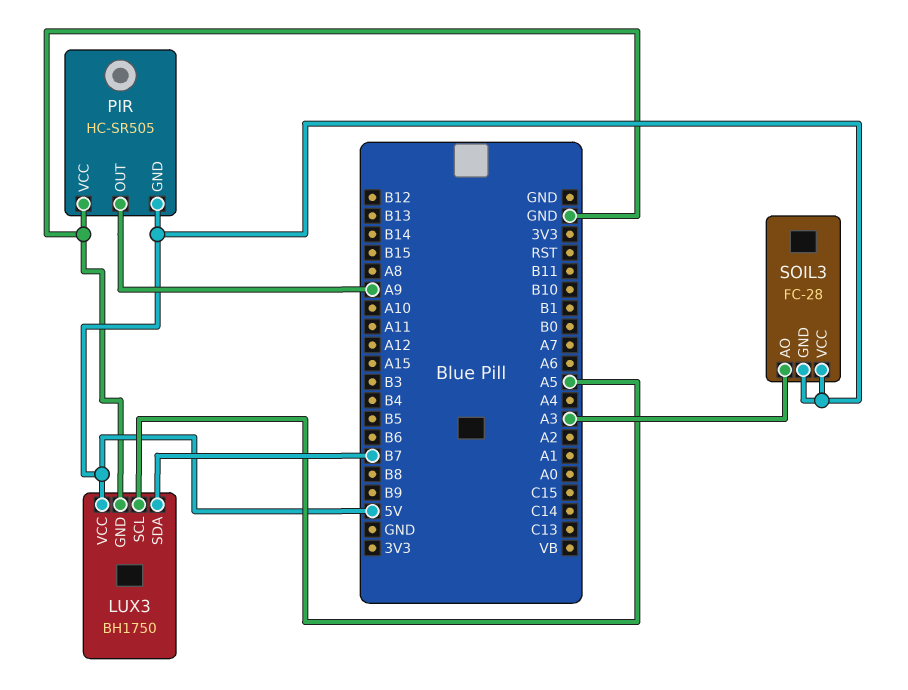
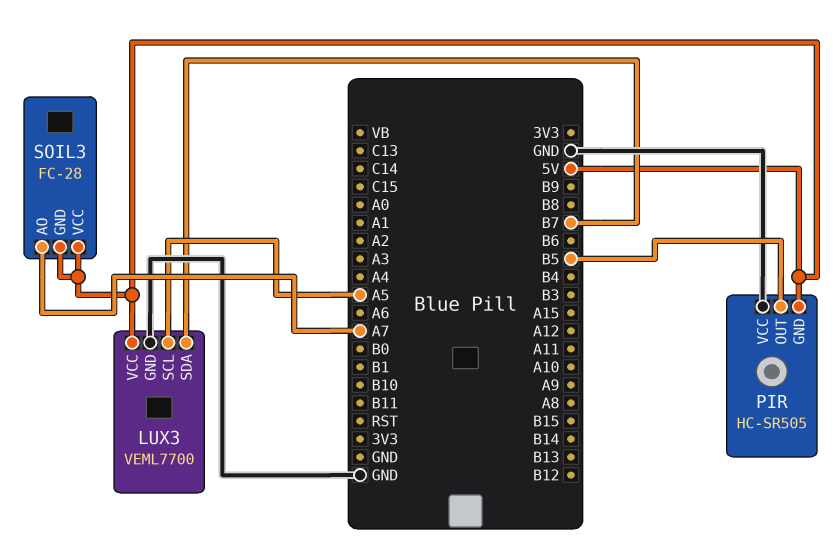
LUX3: BH1750 -> VEML7700
PIR pin OUT: A9 -> B5
SOIL3 pin AO: A3 -> A7

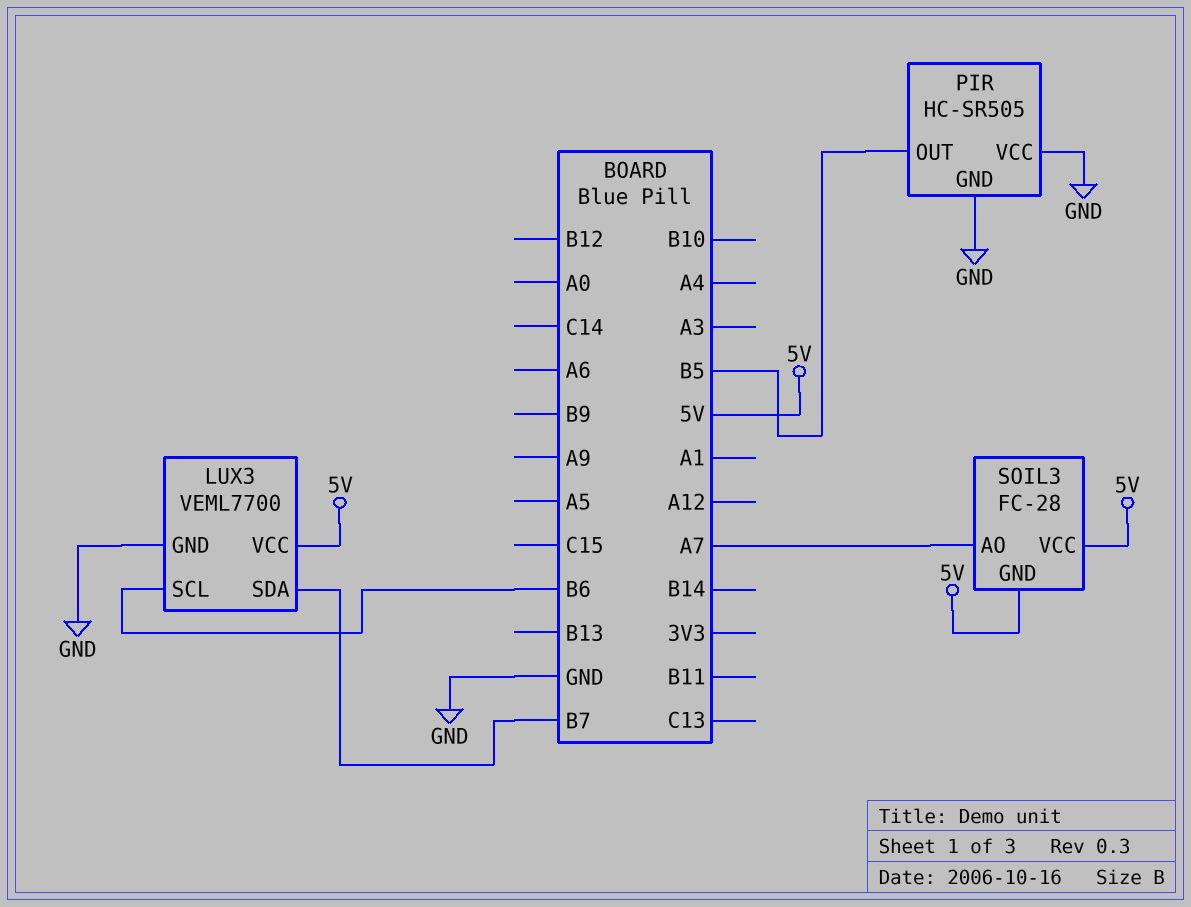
LUX3 pin SCL: A5 -> B6
PIR pin GND: 5V -> GND

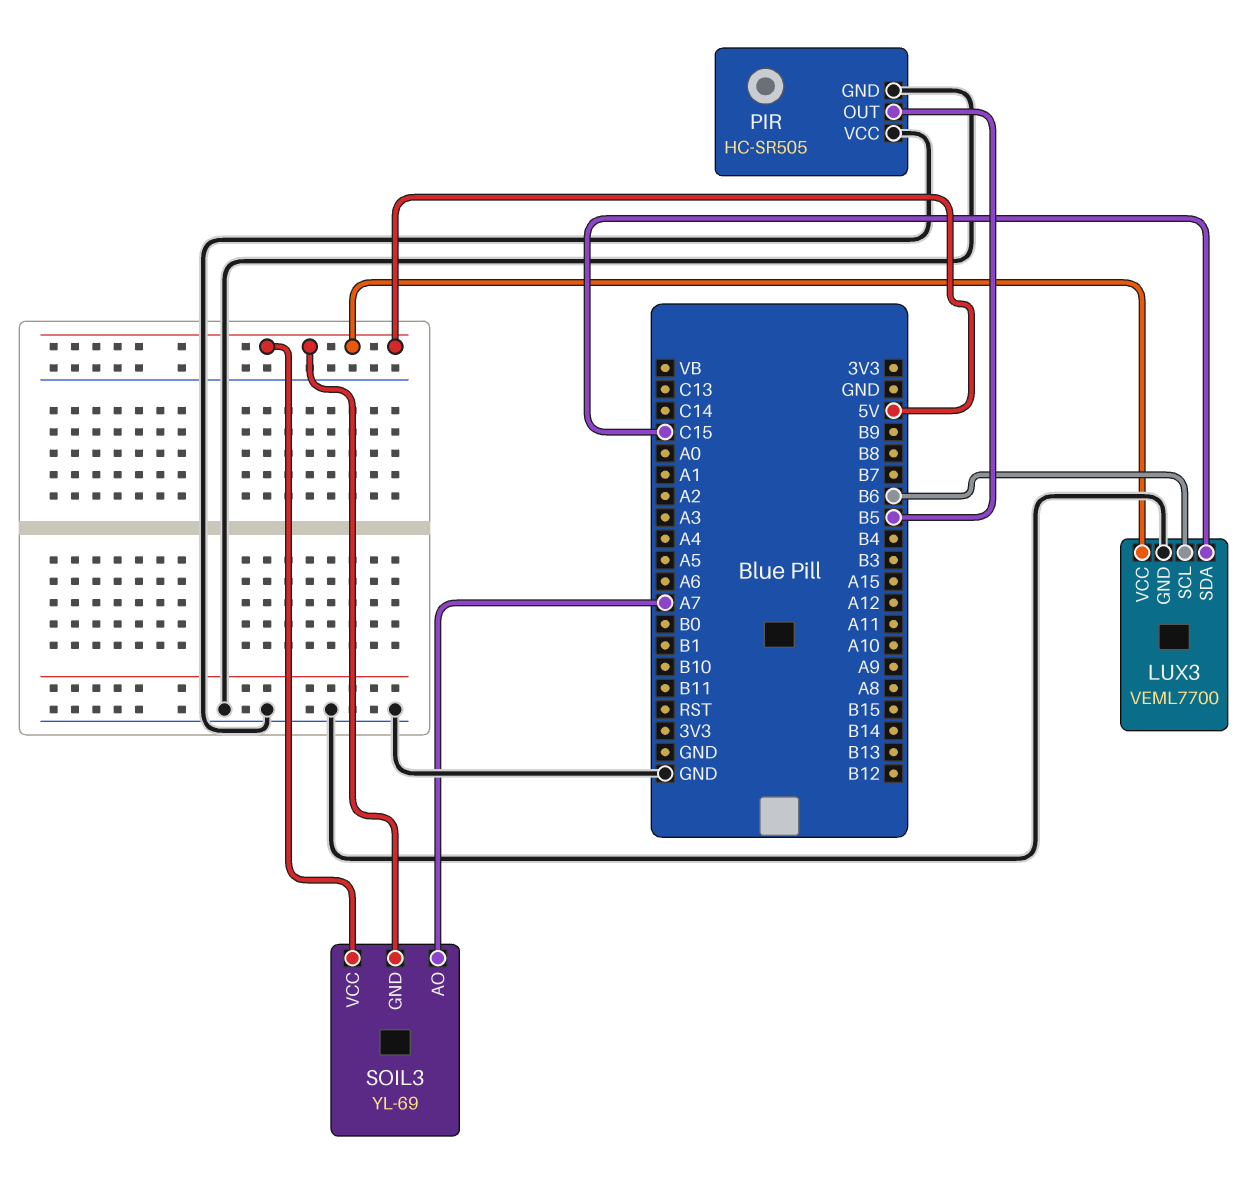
LUX3 pin SDA: B7 -> C15
SOIL3: FC-28 -> YL-69

